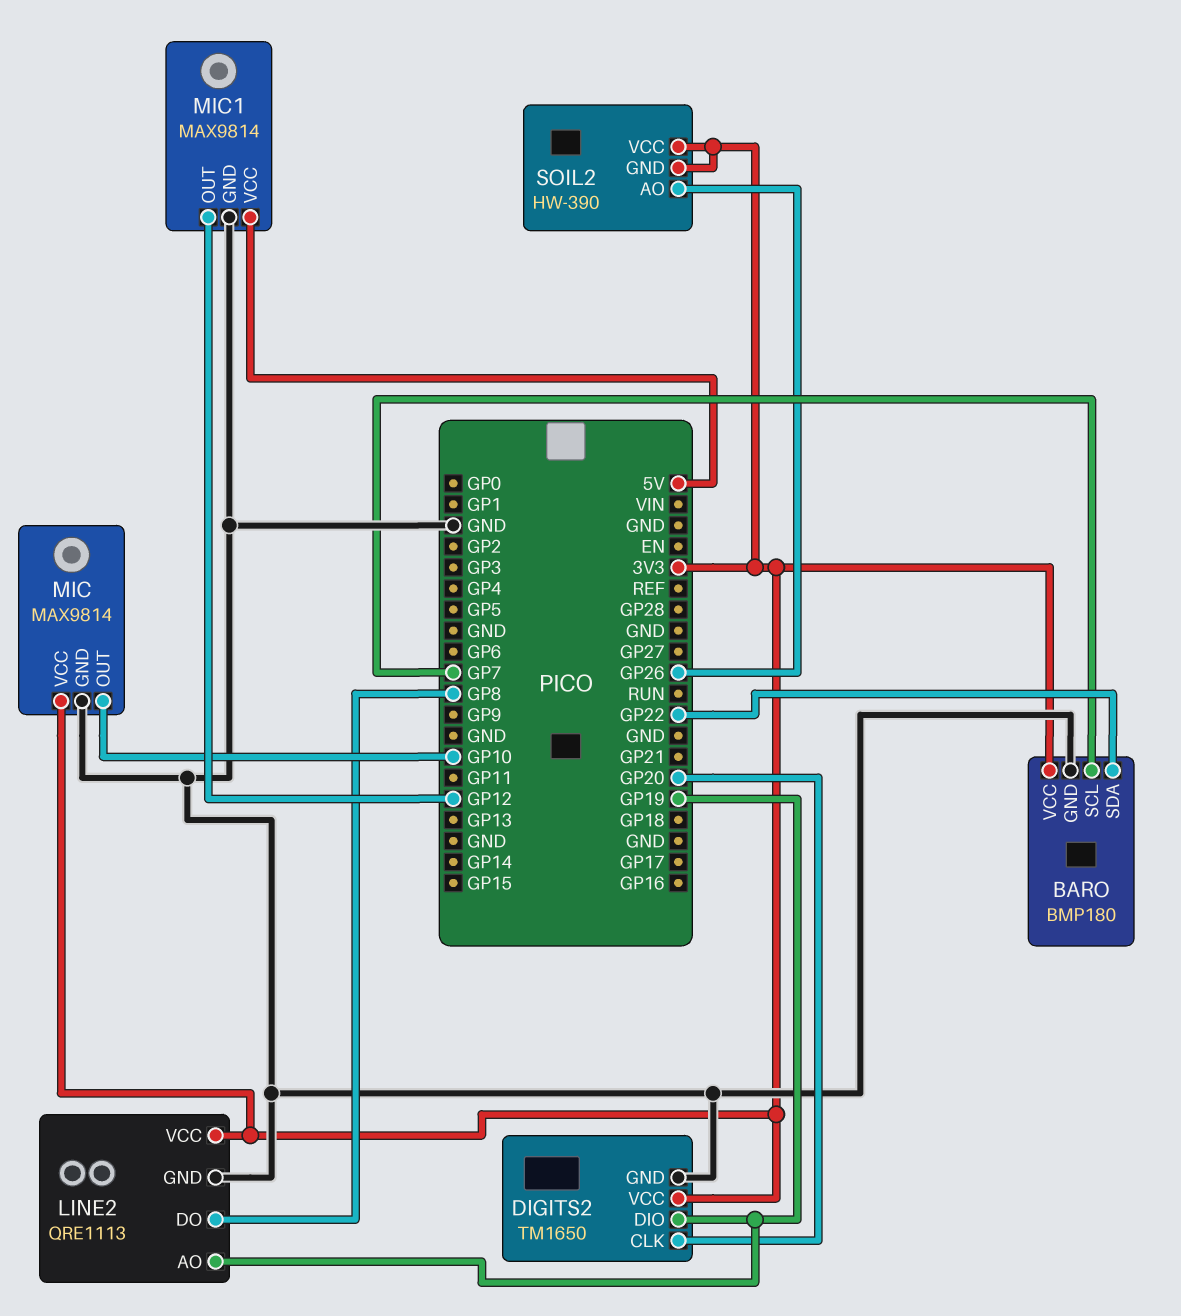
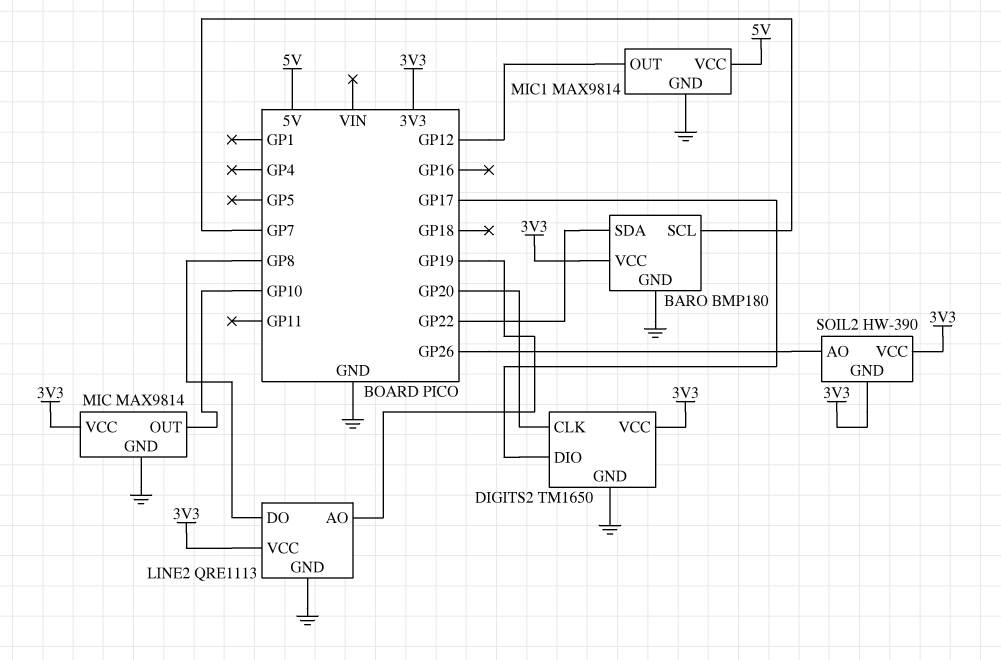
DIGITS2 pin DIO: GP19 -> GP17

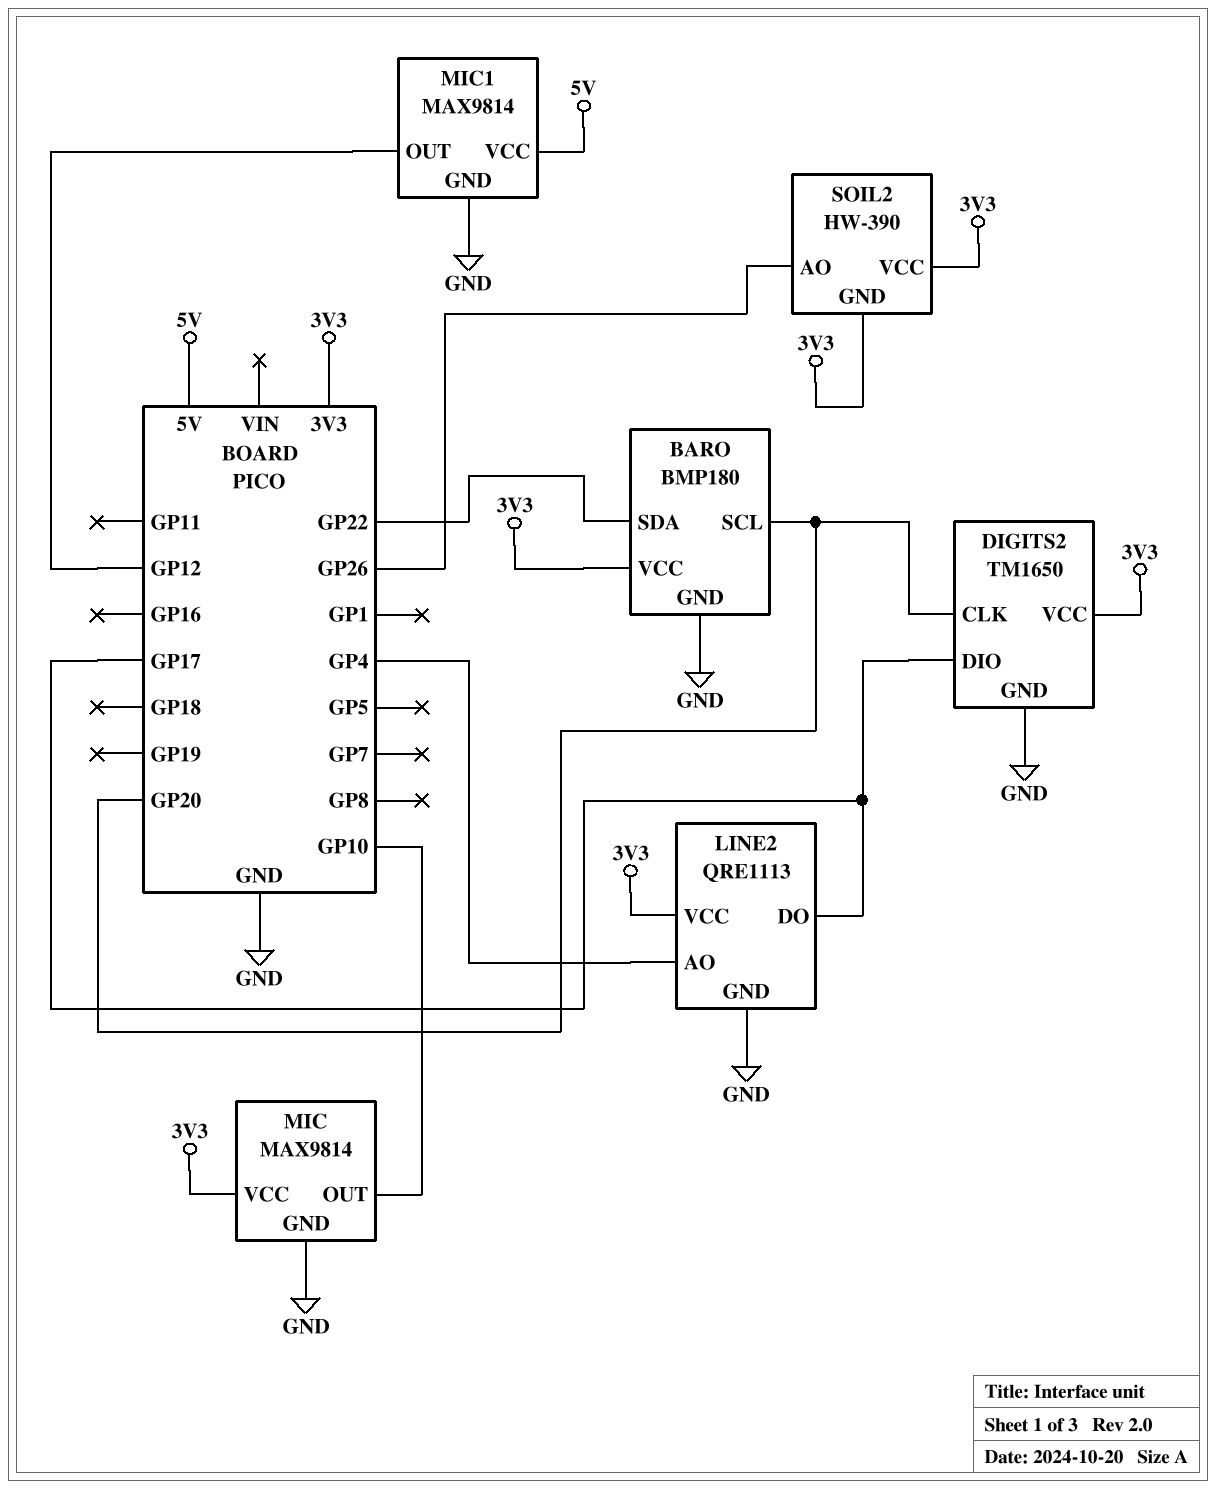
BARO pin SCL: GP7 -> GP20
LINE2 pin AO: GP19 -> GP4
LINE2 pin DO: GP8 -> GP17

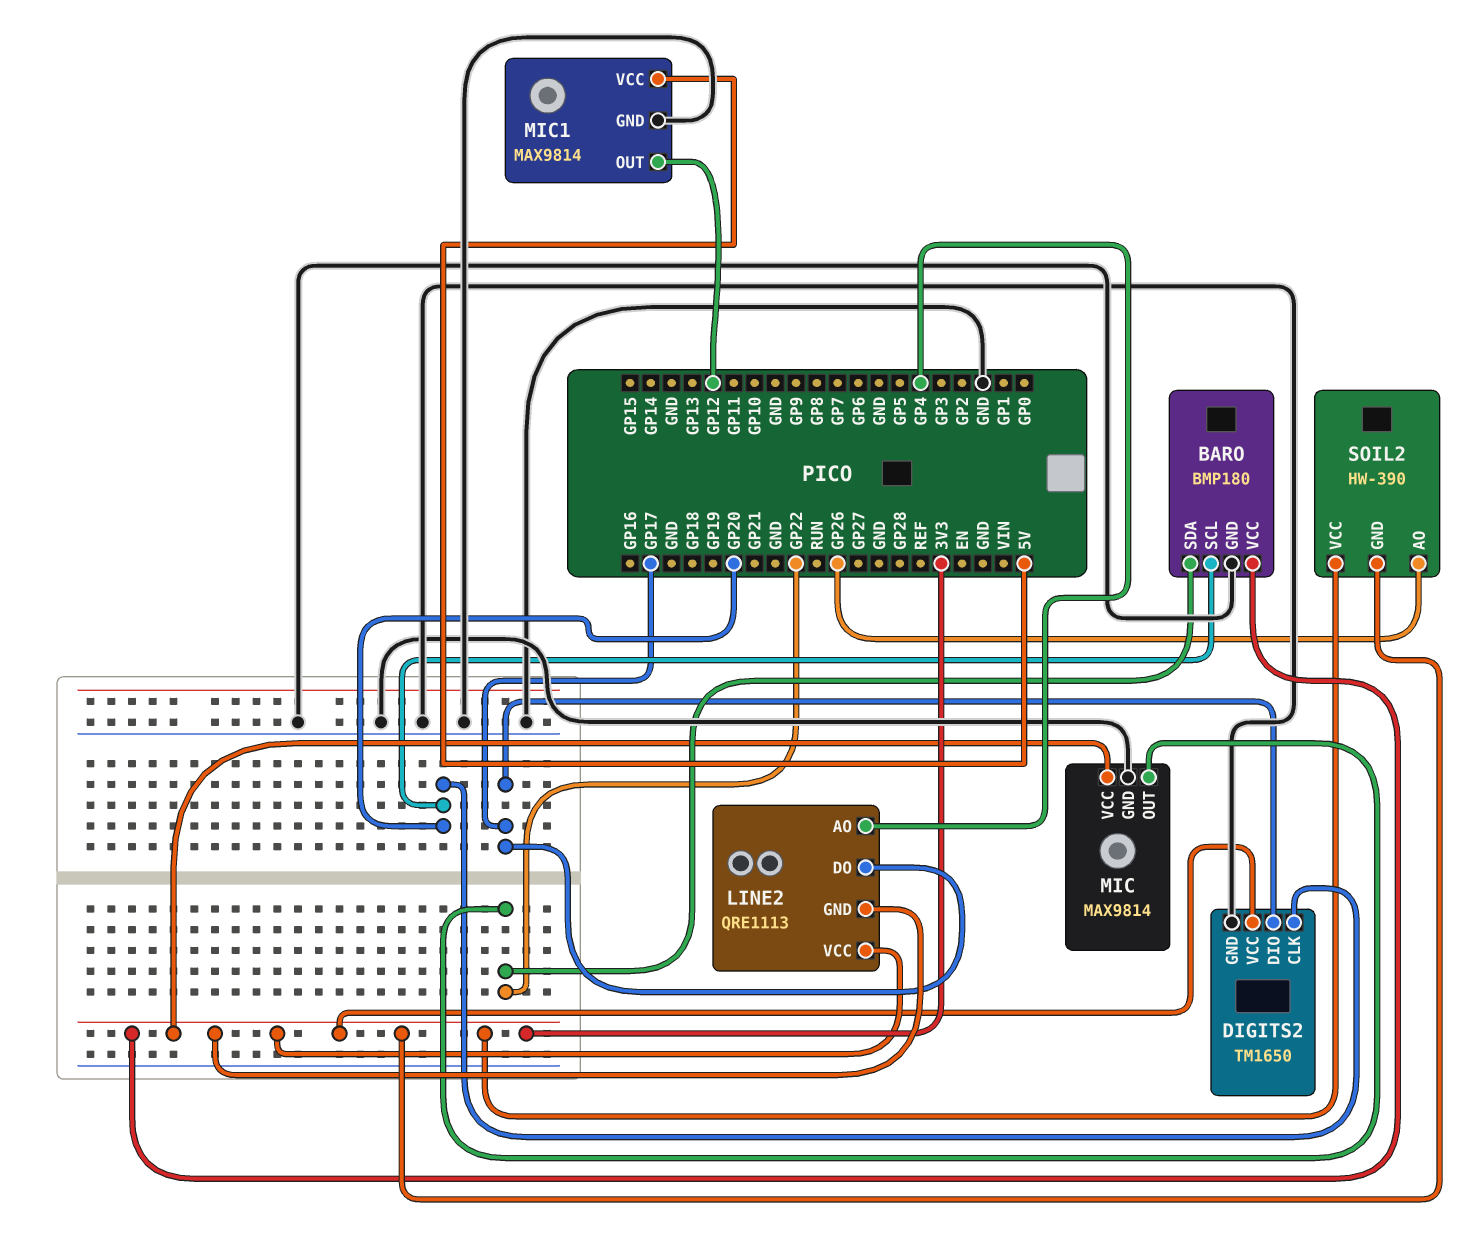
LINE2 pin GND: GND -> 3V3
MIC pin OUT: GP10 -> GP22

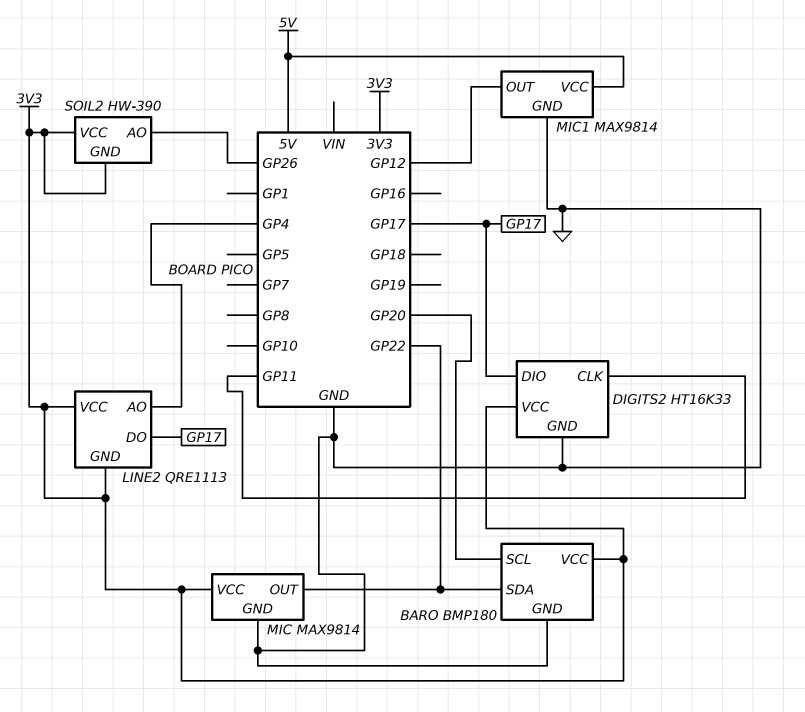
DIGITS2: TM1650 -> HT16K33
DIGITS2 pin CLK: GP20 -> GP11

